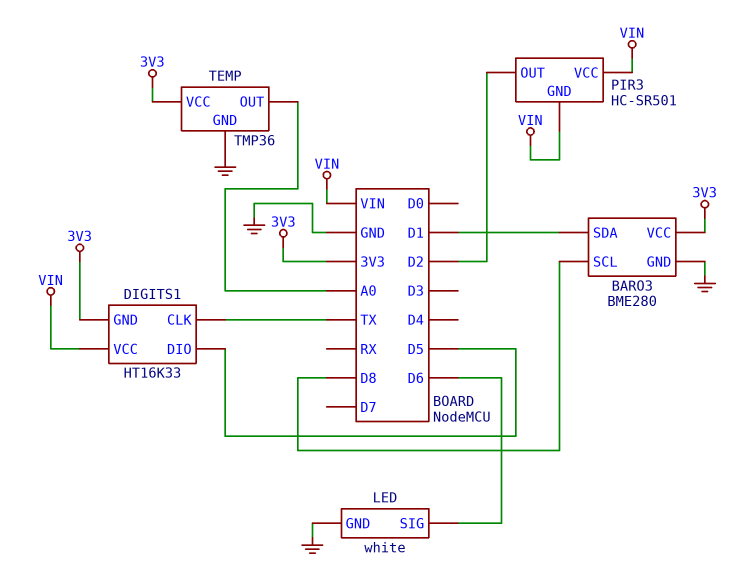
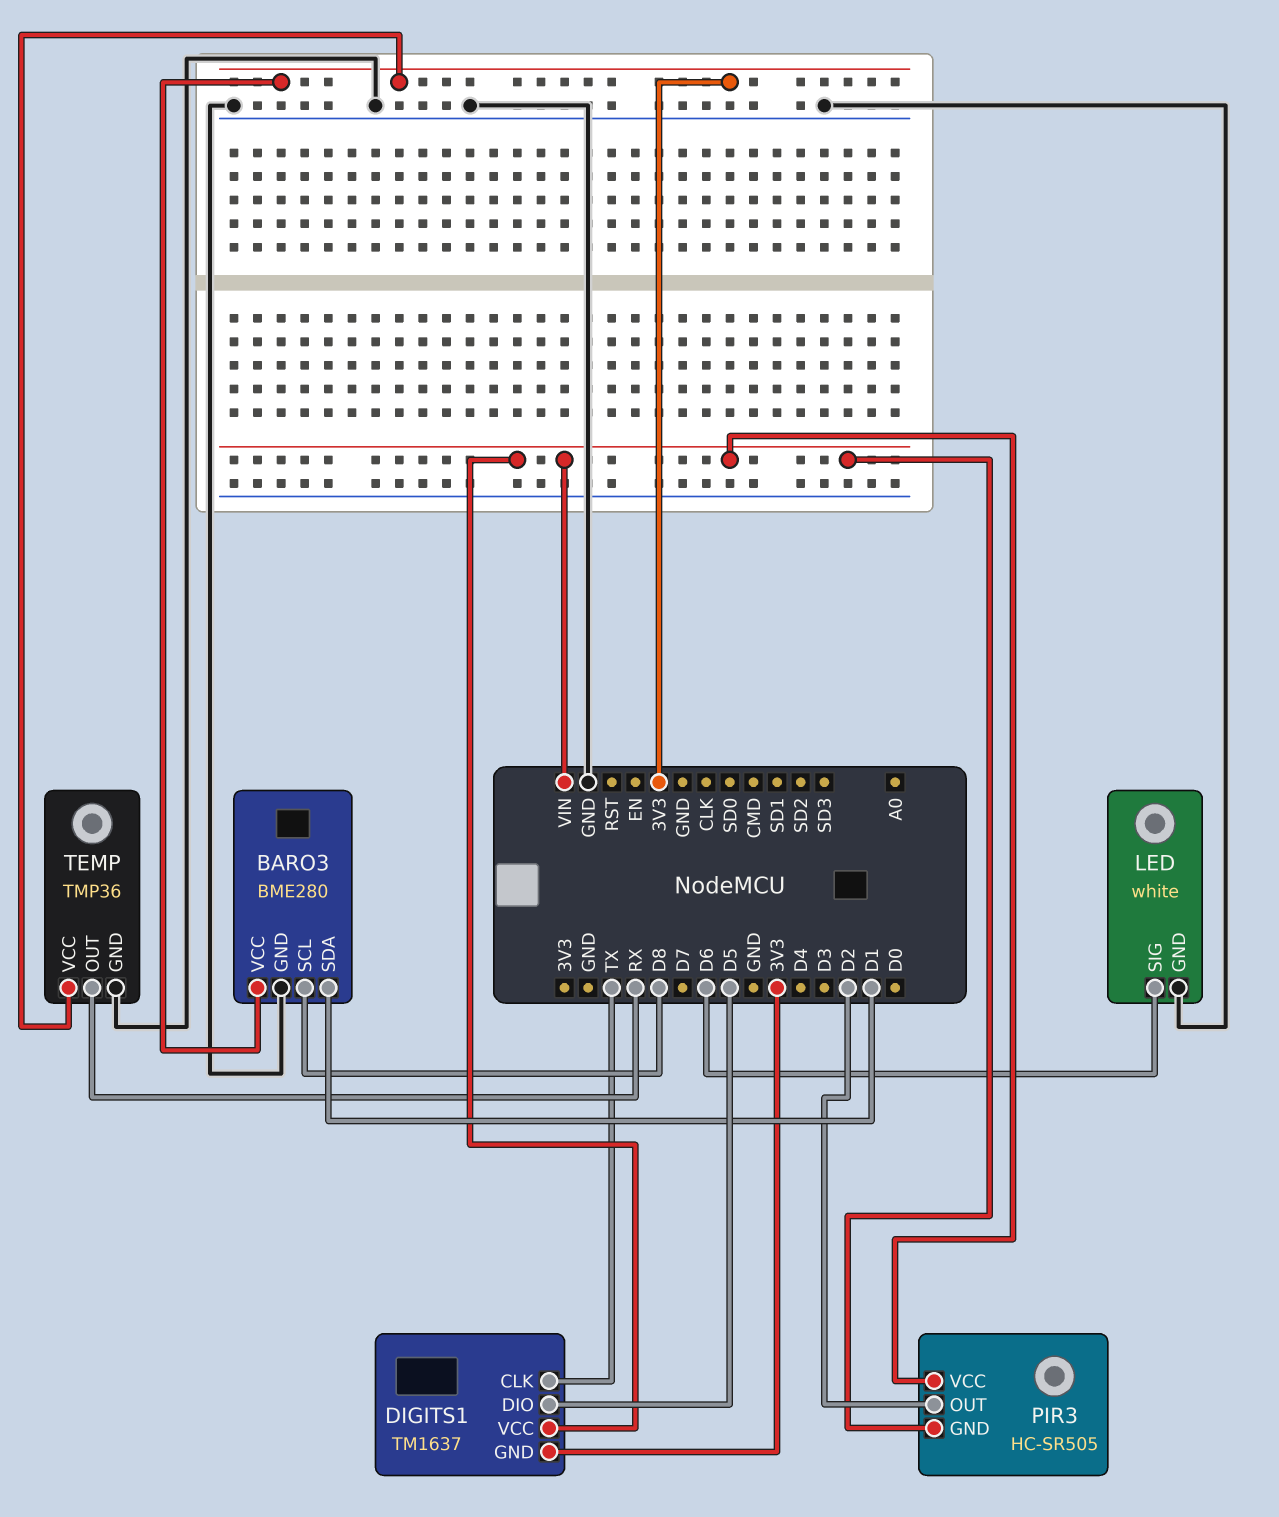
DIGITS1: HT16K33 -> TM1637
PIR3: HC-SR501 -> HC-SR505
TEMP pin OUT: A0 -> RX

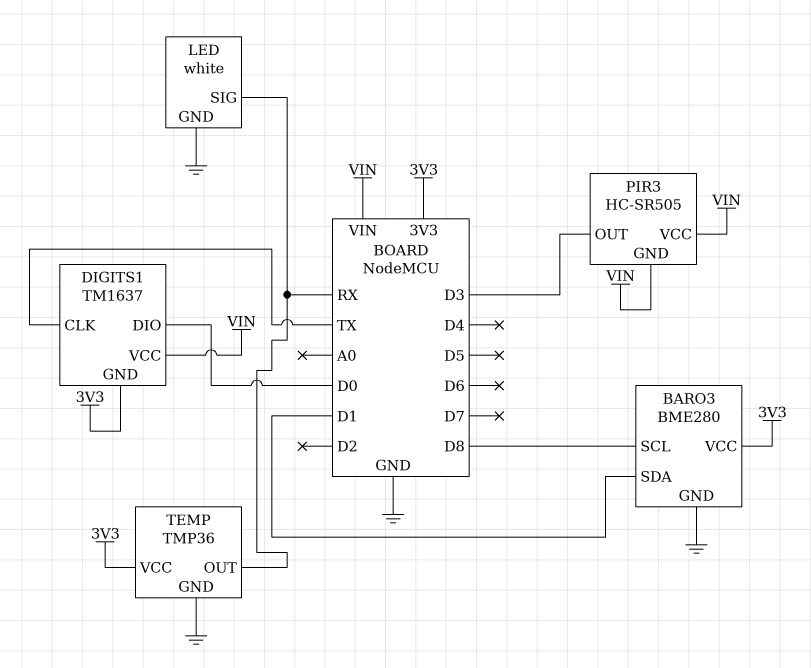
DIGITS1 pin DIO: D5 -> D0
LED pin SIG: D6 -> RX
PIR3 pin OUT: D2 -> D3

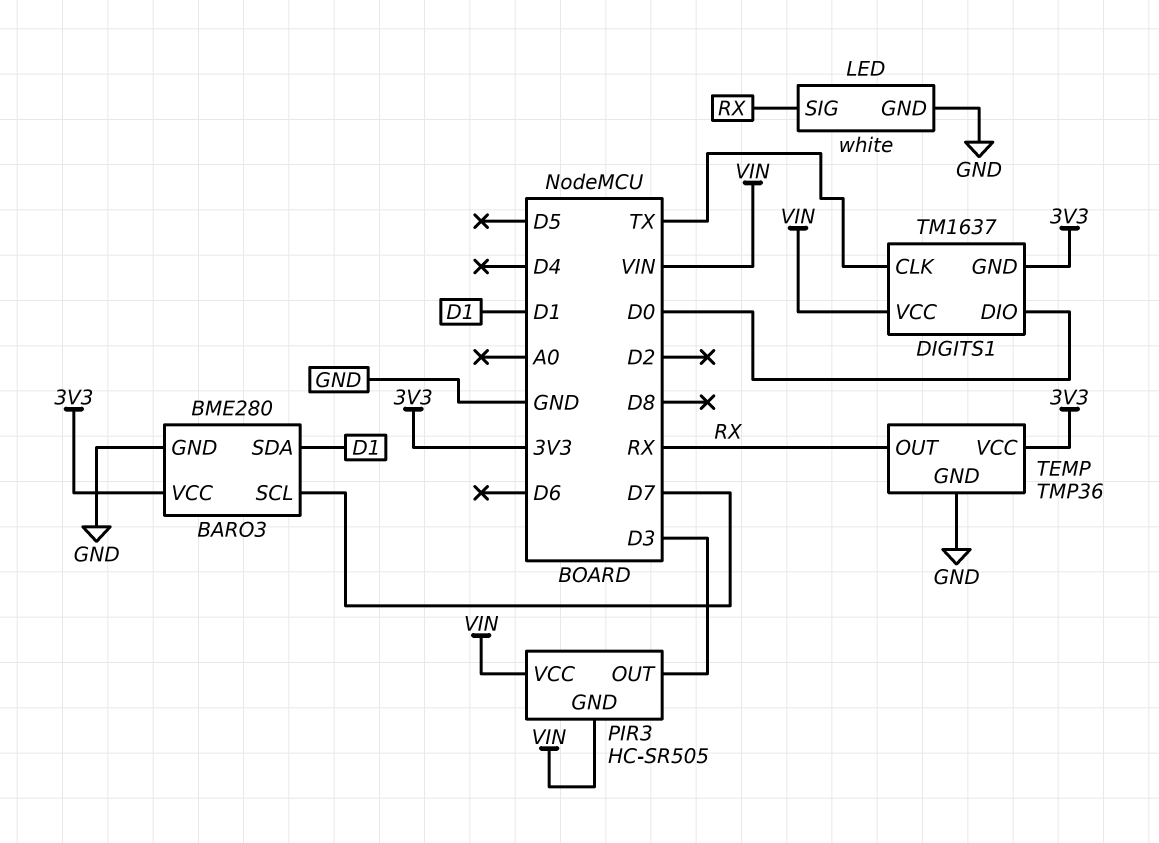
BARO3 pin SCL: D8 -> D7

